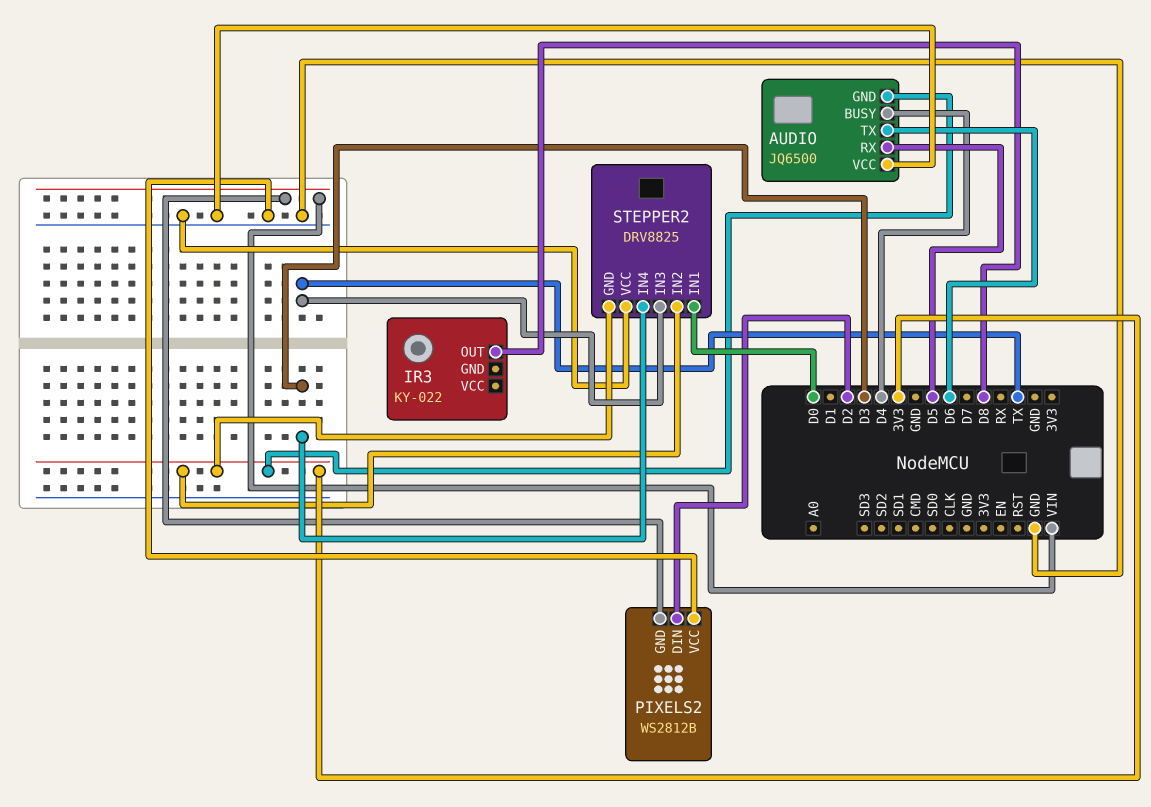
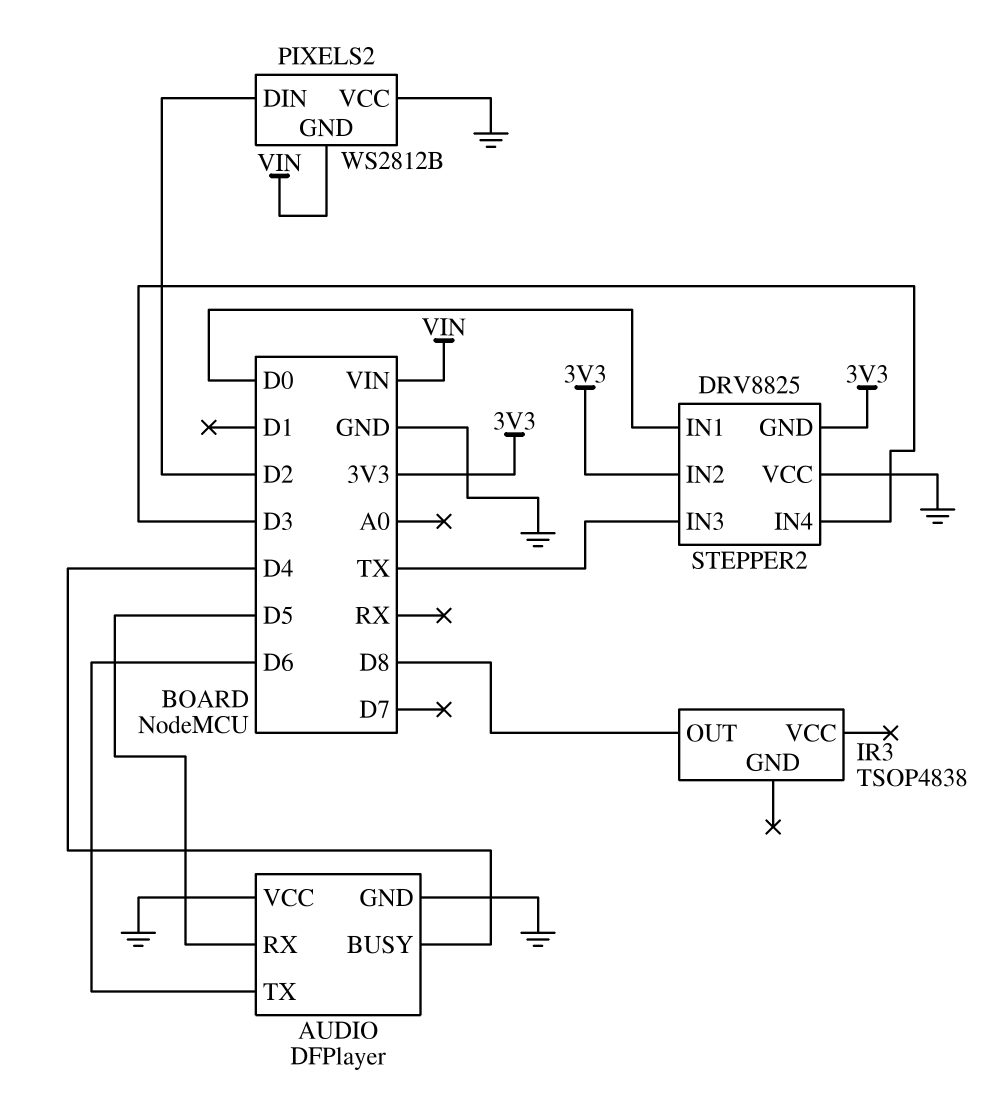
AUDIO: JQ6500 -> DFPlayer
AUDIO pin GND: 3V3 -> GND
IR3: KY-022 -> TSOP4838

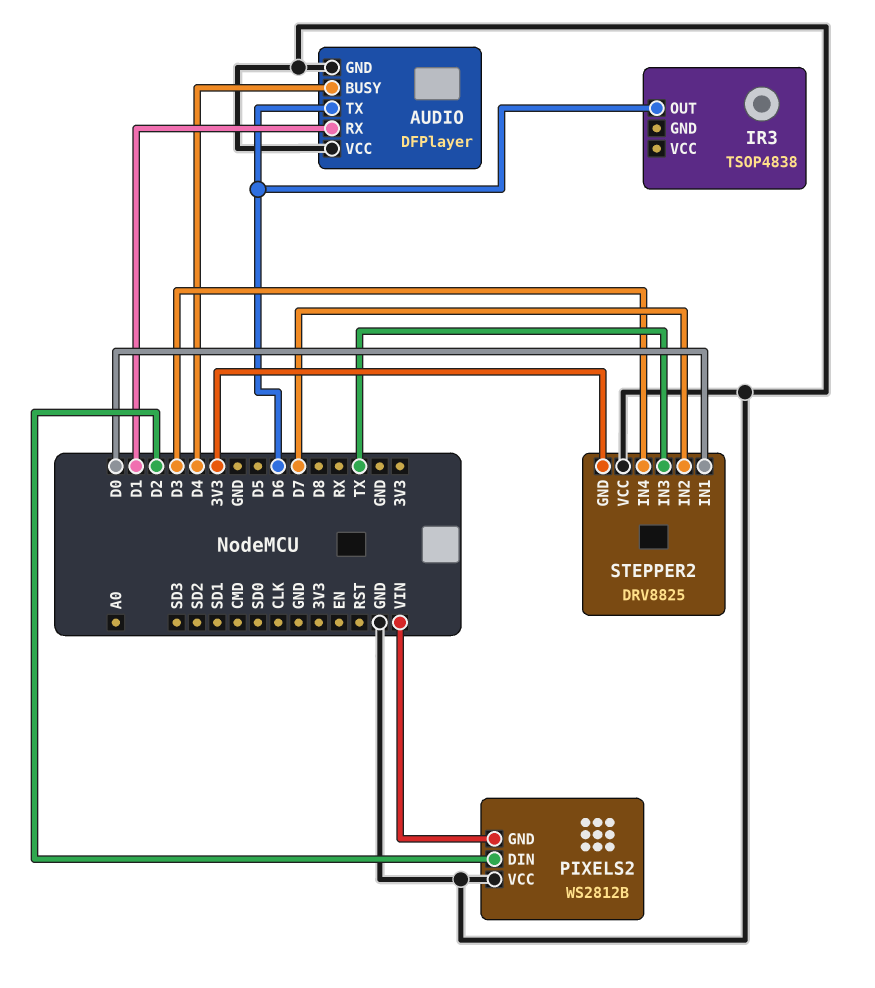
AUDIO pin RX: D5 -> D1
IR3 pin OUT: D8 -> D6
STEPPER2 pin IN2: 3V3 -> D7

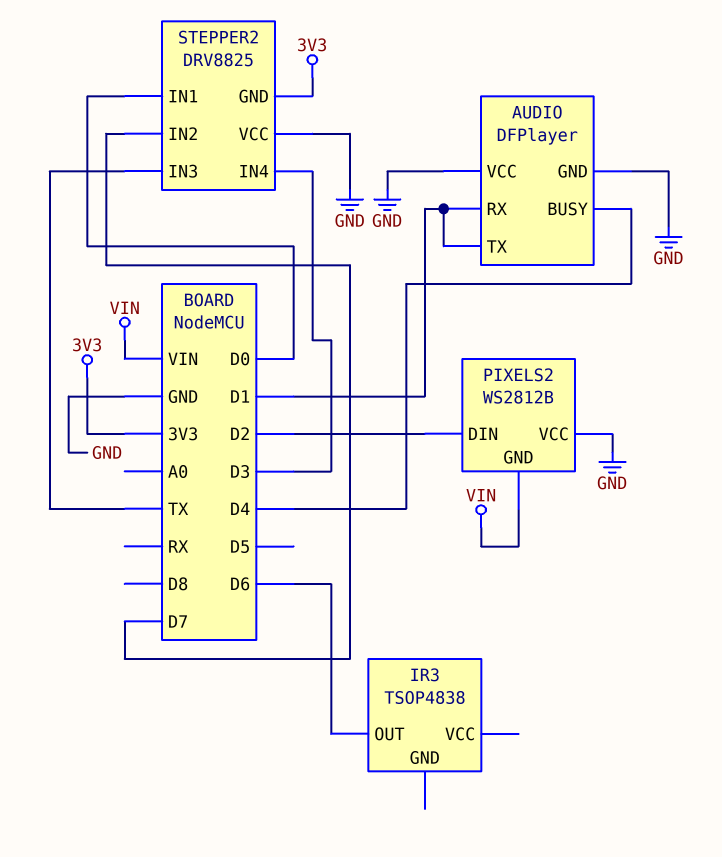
AUDIO pin TX: D6 -> D1

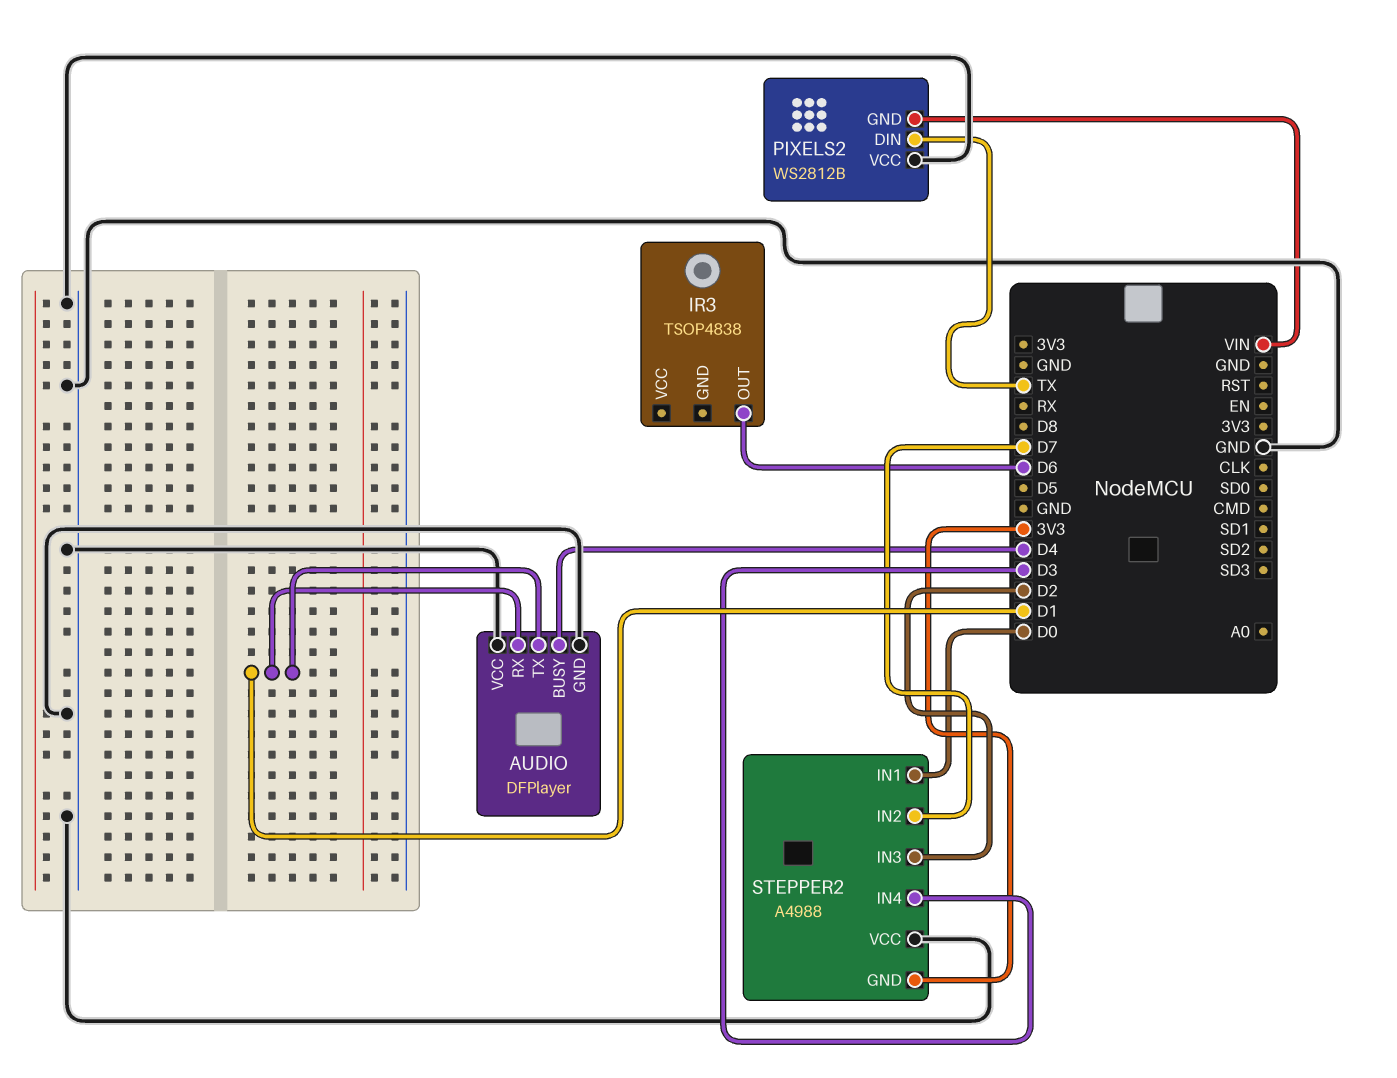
PIXELS2 pin DIN: D2 -> TX
STEPPER2: DRV8825 -> A4988
STEPPER2 pin IN3: TX -> D2

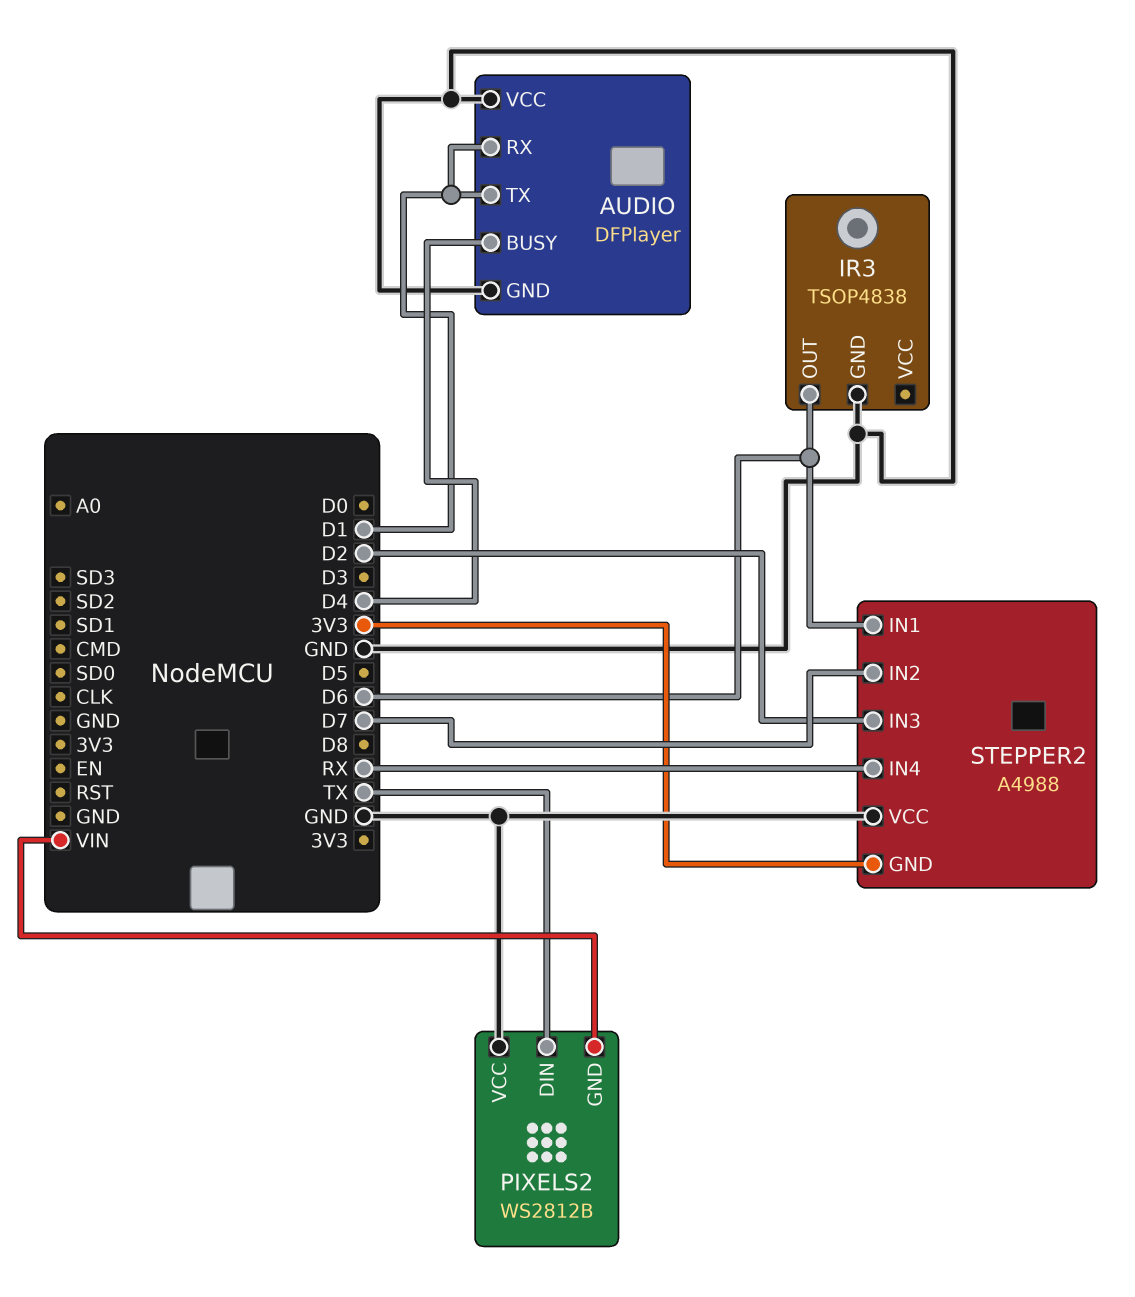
IR3 pin GND: none -> GND
STEPPER2 pin IN1: D0 -> D6
STEPPER2 pin IN4: D3 -> RX

